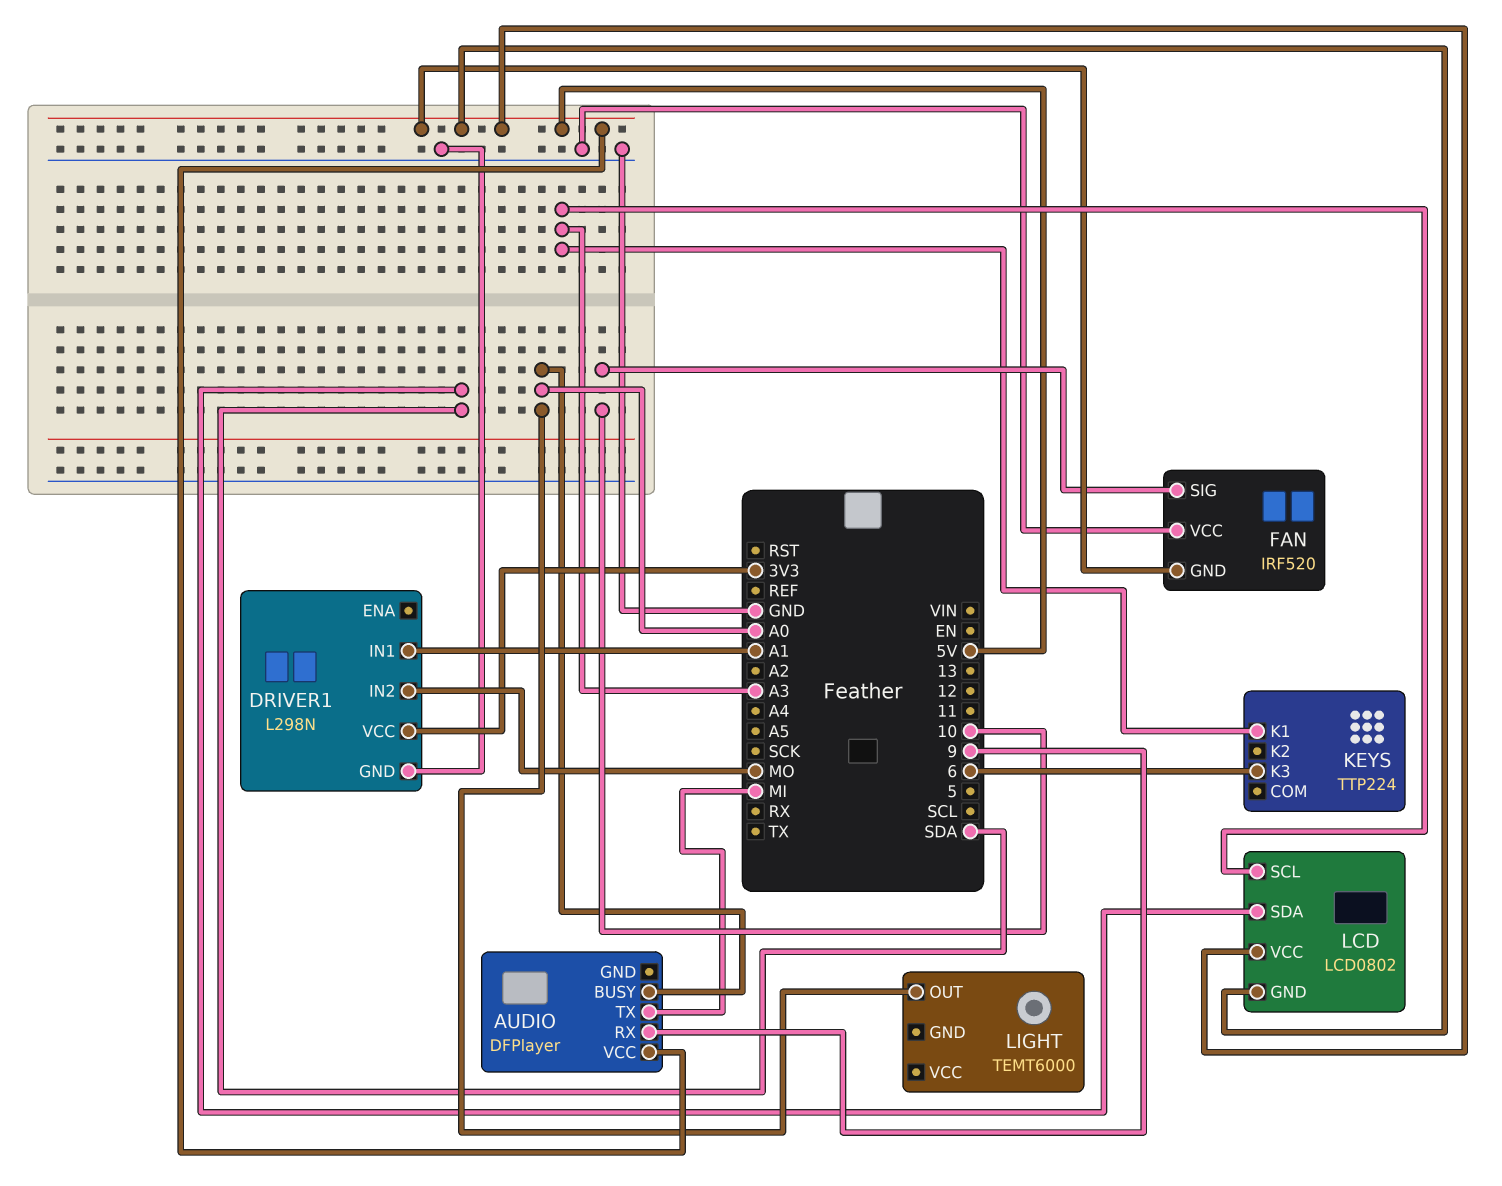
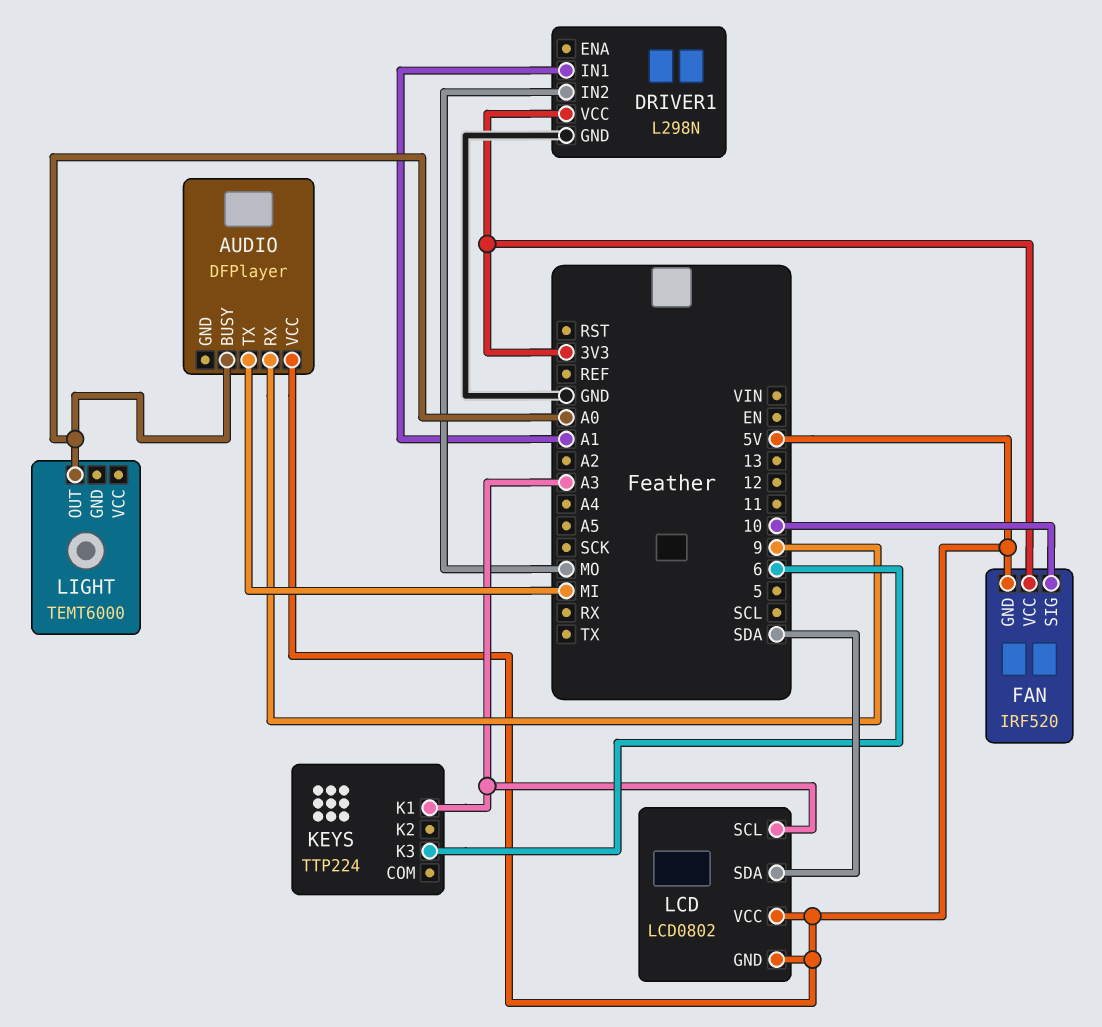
FAN pin VCC: GND -> 3V3

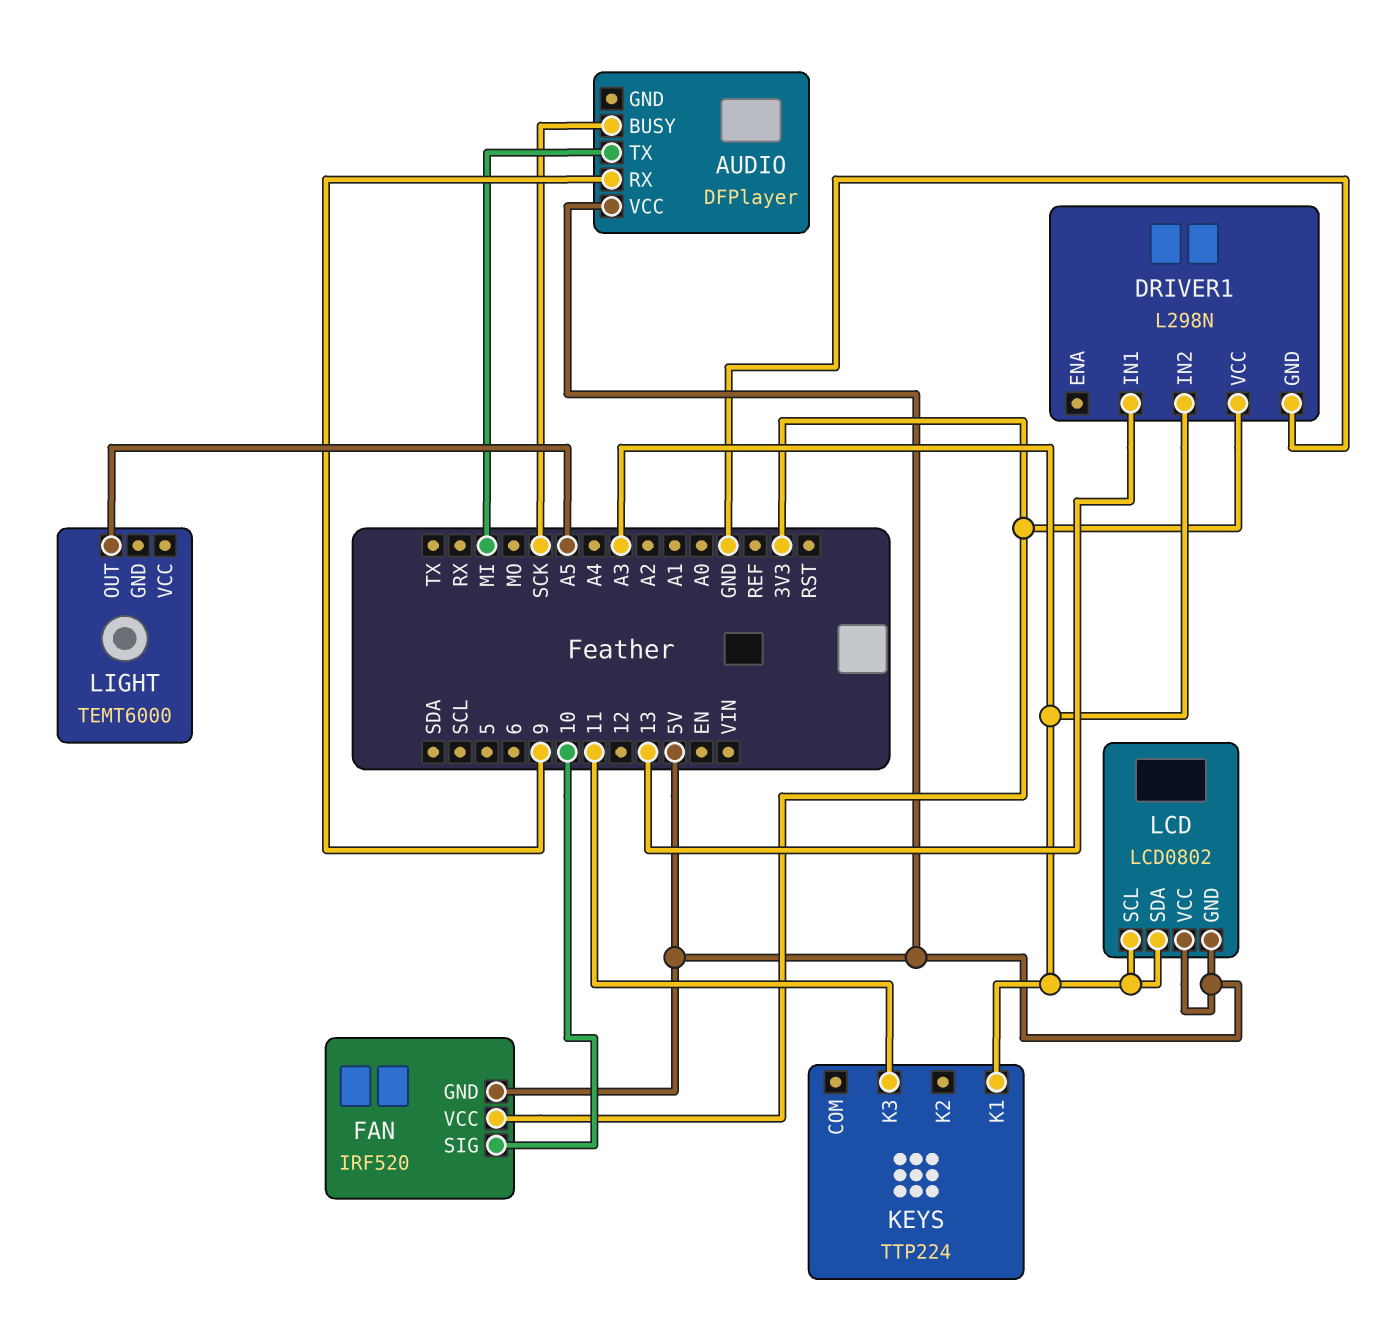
AUDIO pin BUSY: A0 -> SCK
DRIVER1 pin IN1: A1 -> 13
DRIVER1 pin IN2: MO -> A3
KEYS pin K3: 6 -> 11
LCD pin SDA: SDA -> A3
LIGHT pin OUT: A0 -> A5

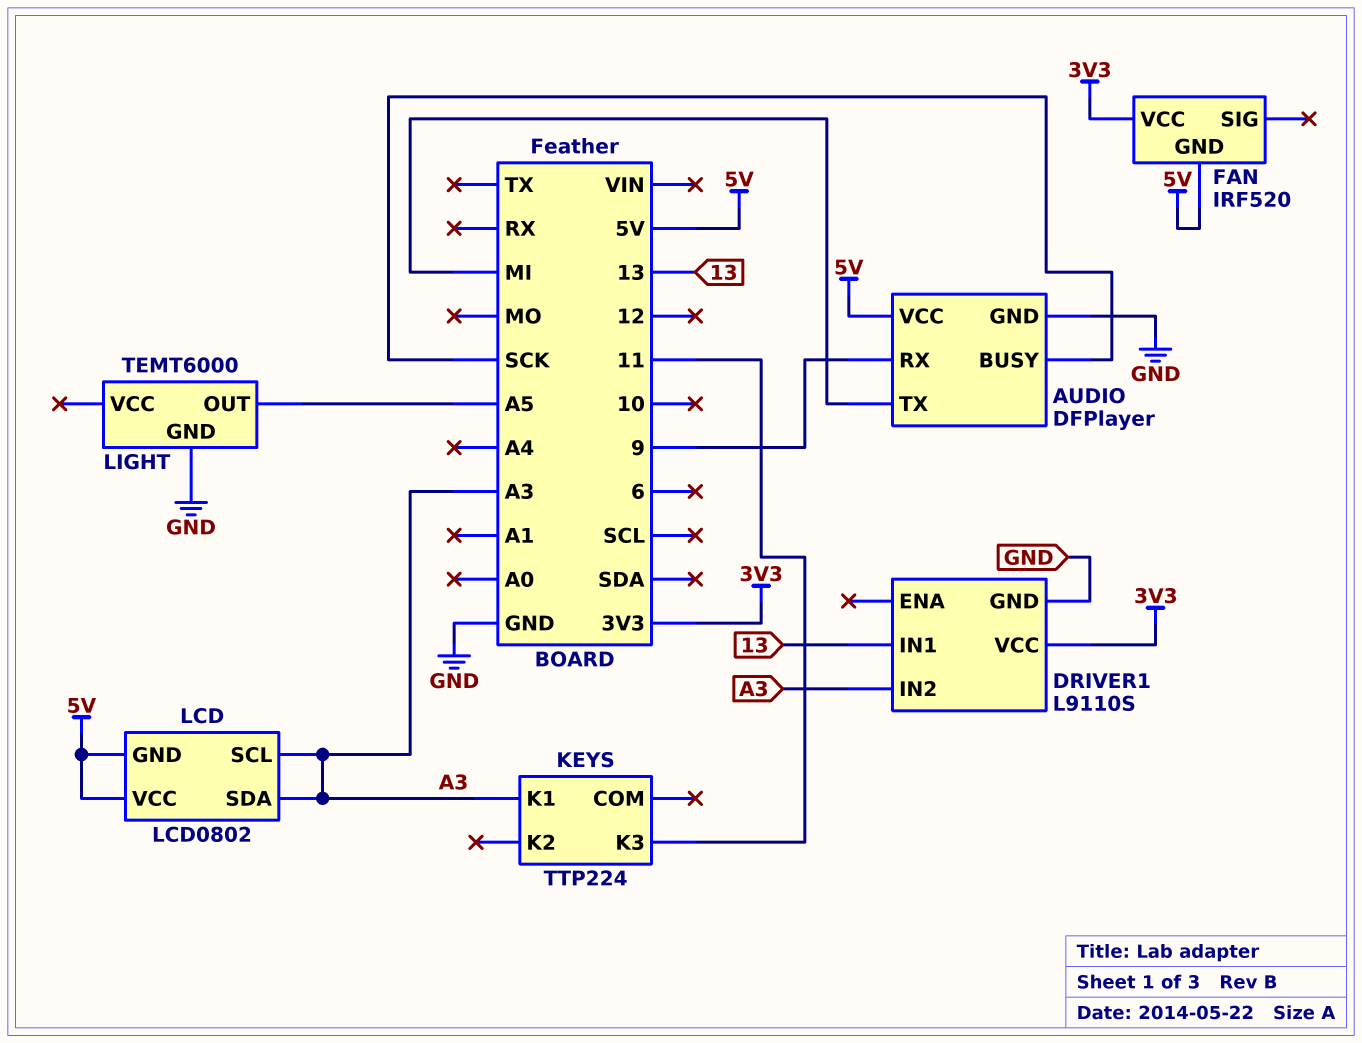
AUDIO pin GND: none -> GND
DRIVER1: L298N -> L9110S
FAN pin SIG: 10 -> none
LIGHT pin GND: none -> GND

